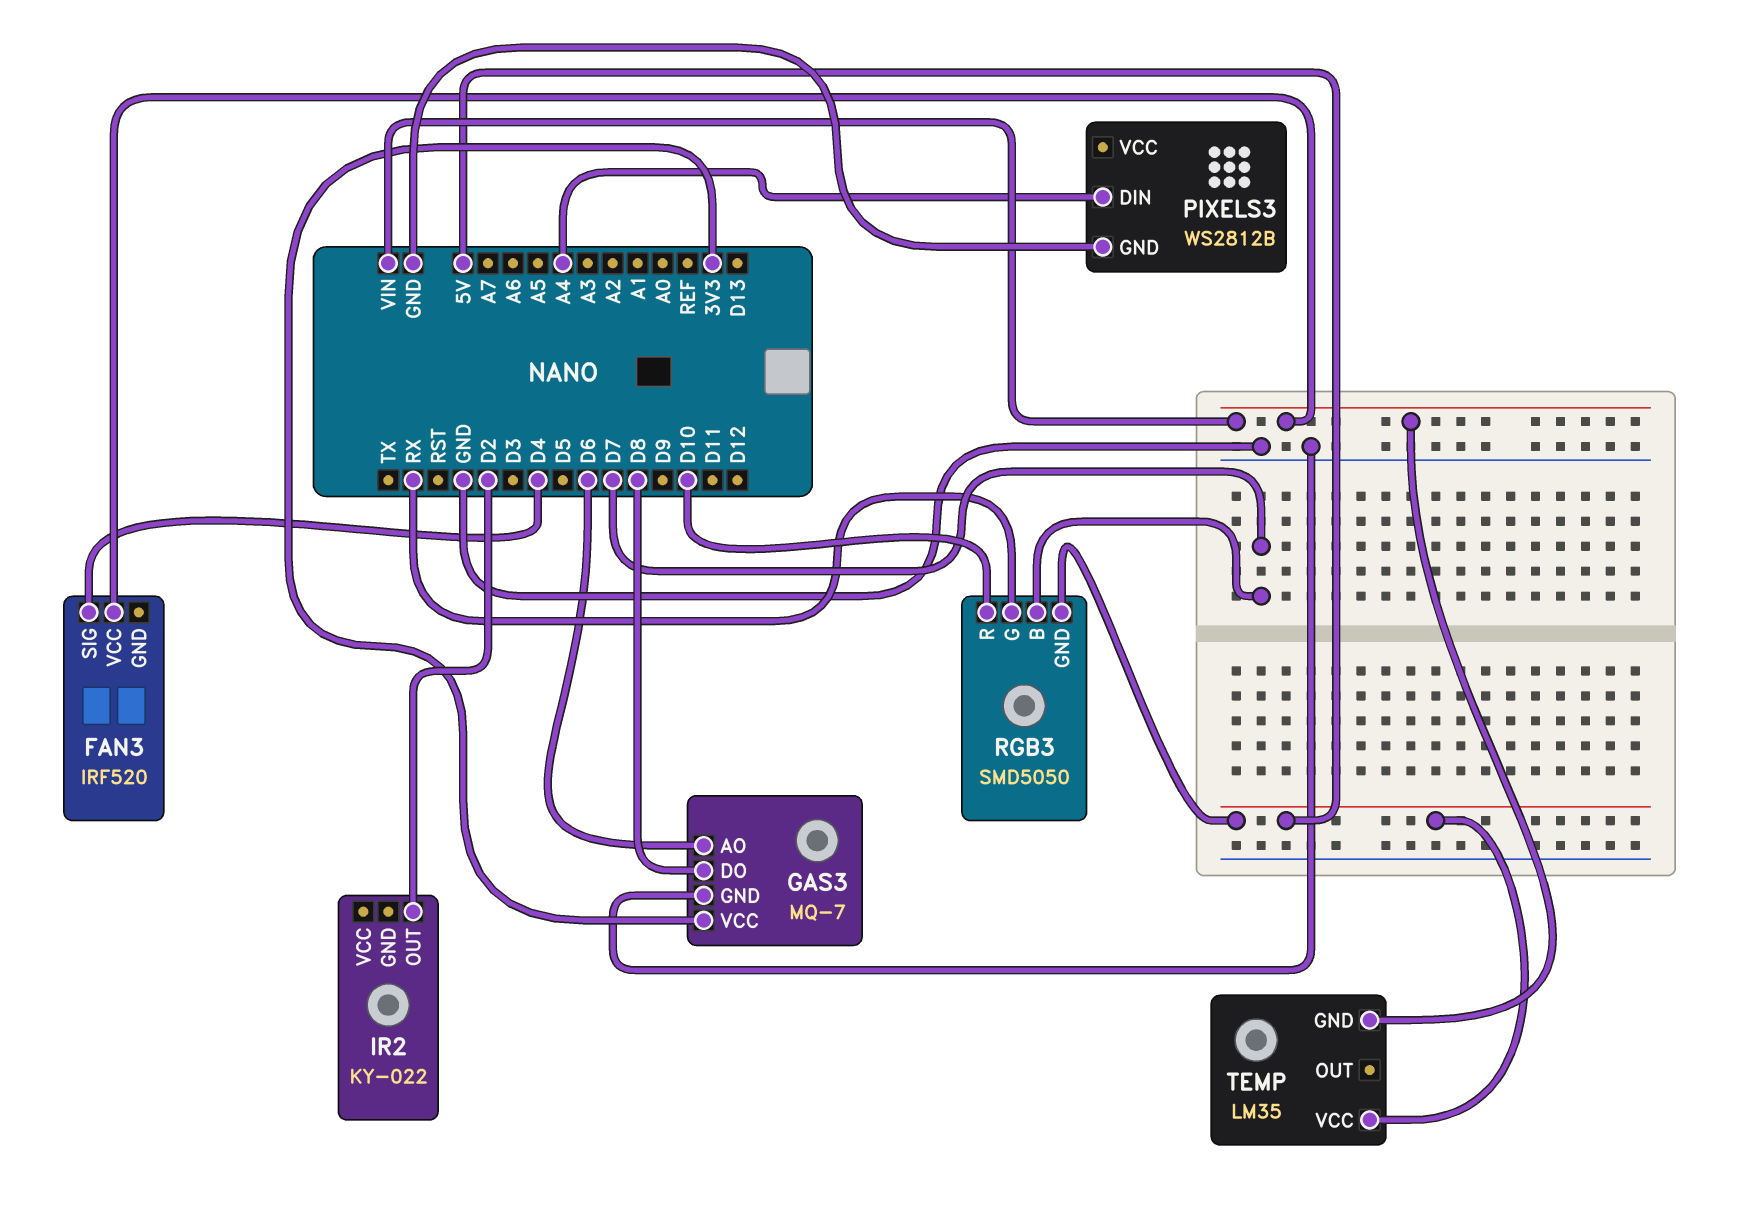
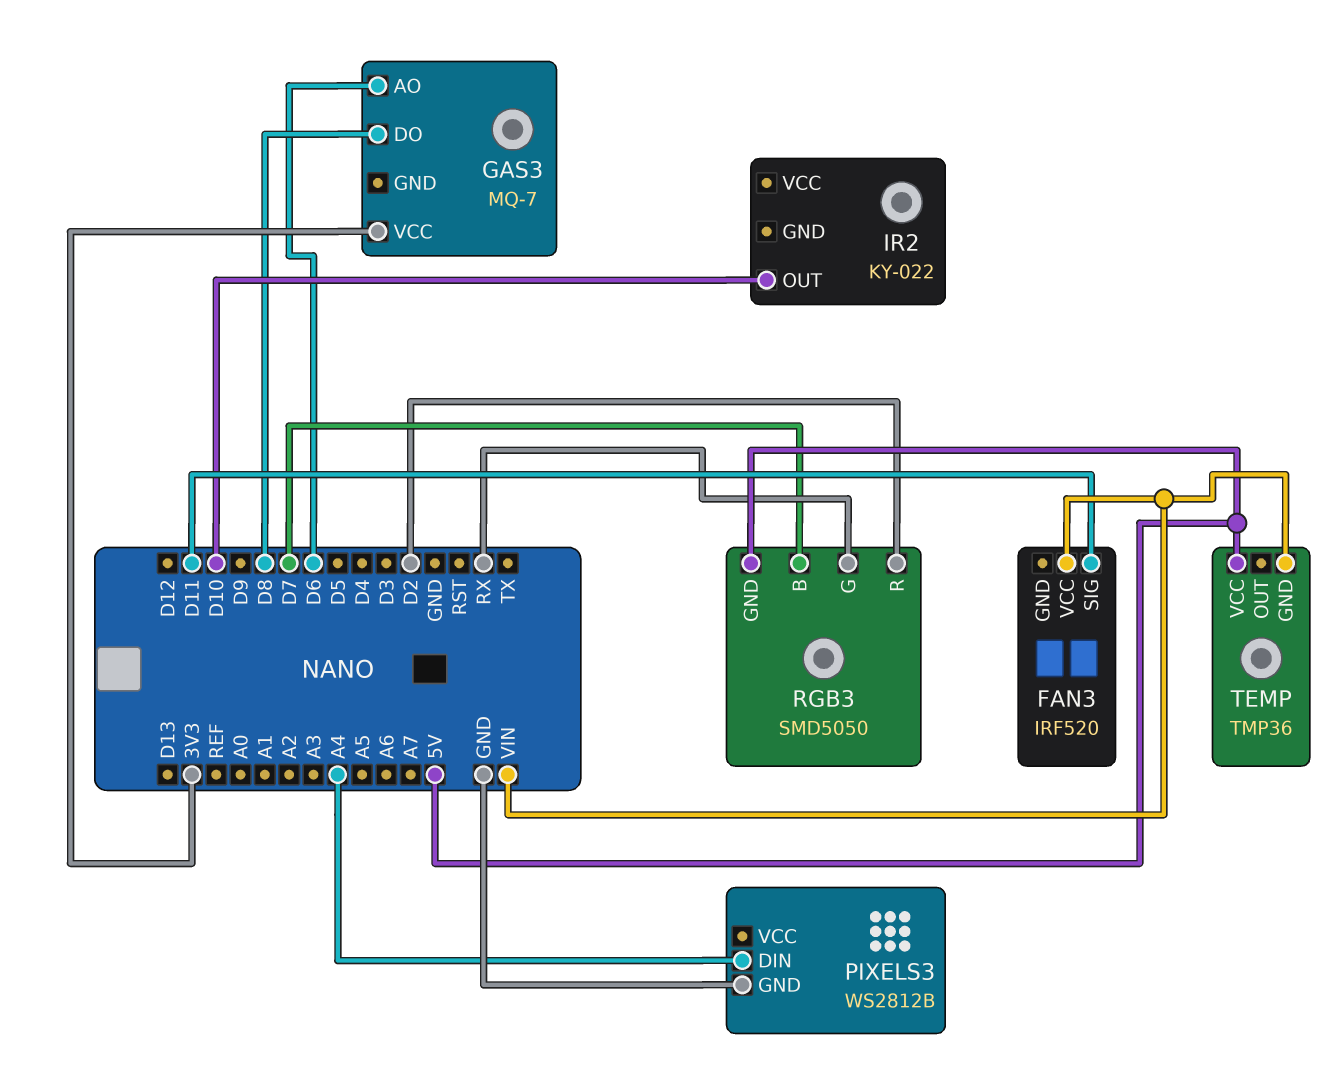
FAN3 pin SIG: D4 -> D11
GAS3 pin GND: GND -> none
IR2 pin OUT: D2 -> D10
RGB3 pin R: D10 -> D2
TEMP: LM35 -> TMP36

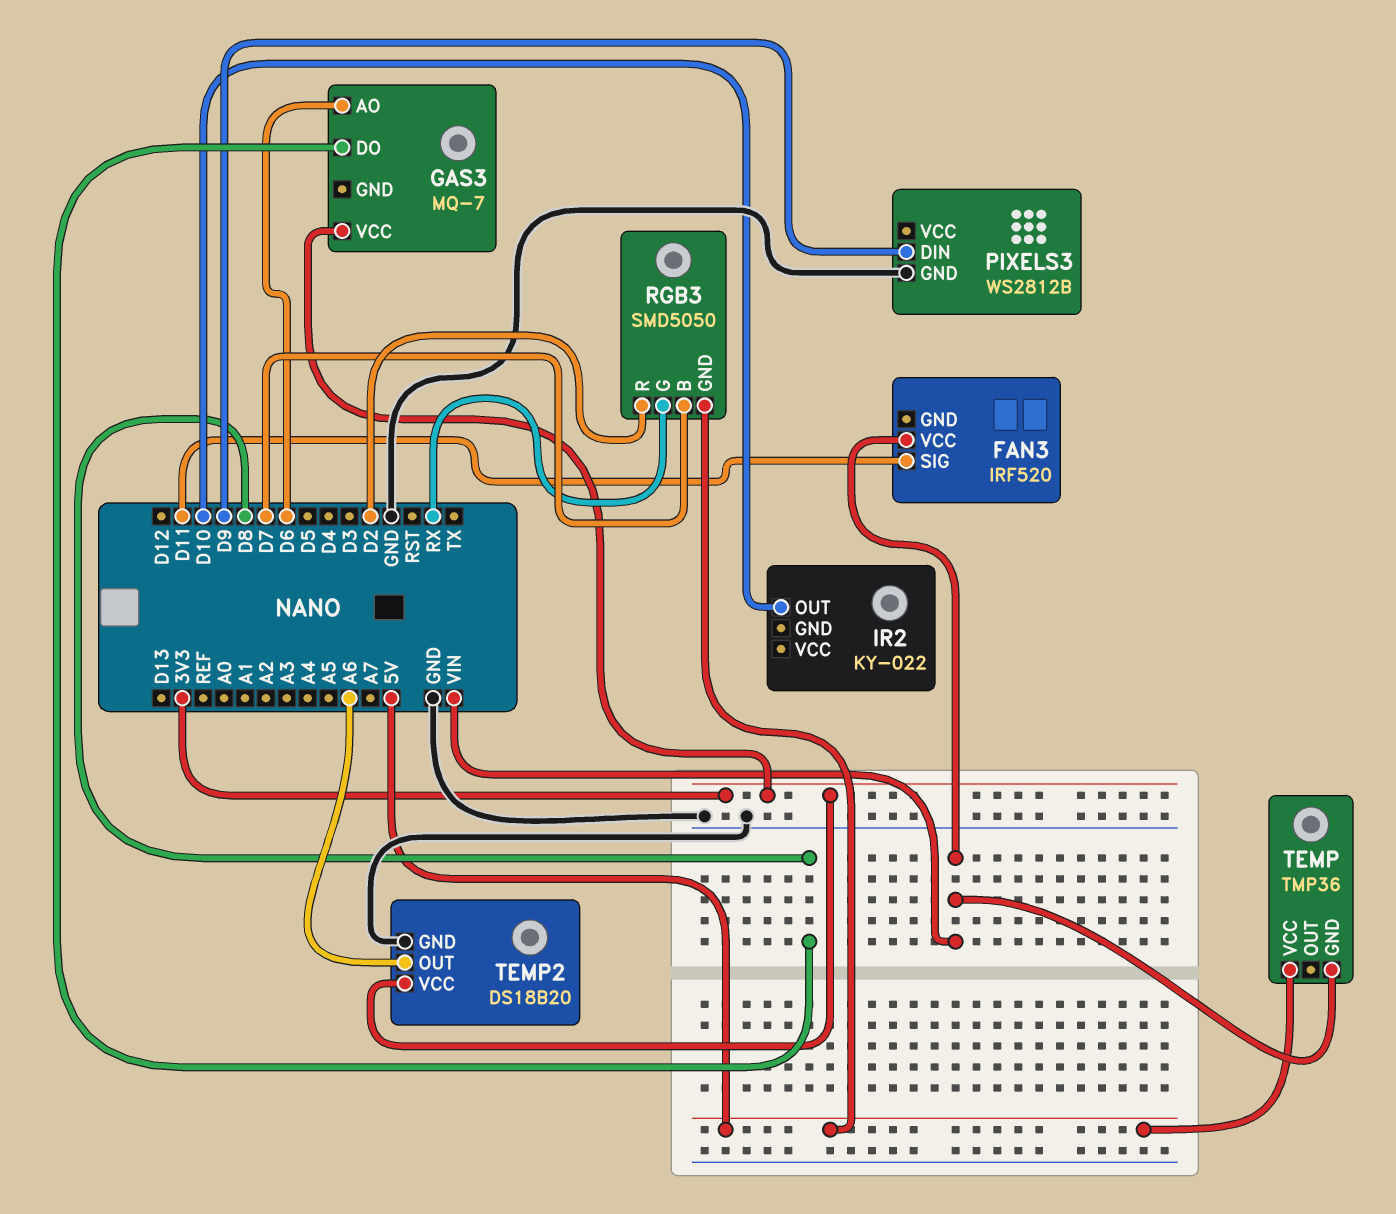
PIXELS3 pin DIN: A4 -> D9
TEMP2: none -> DS18B20
TEMP2 pin GND: none -> GND
TEMP2 pin OUT: none -> A6
TEMP2 pin VCC: none -> 3V3

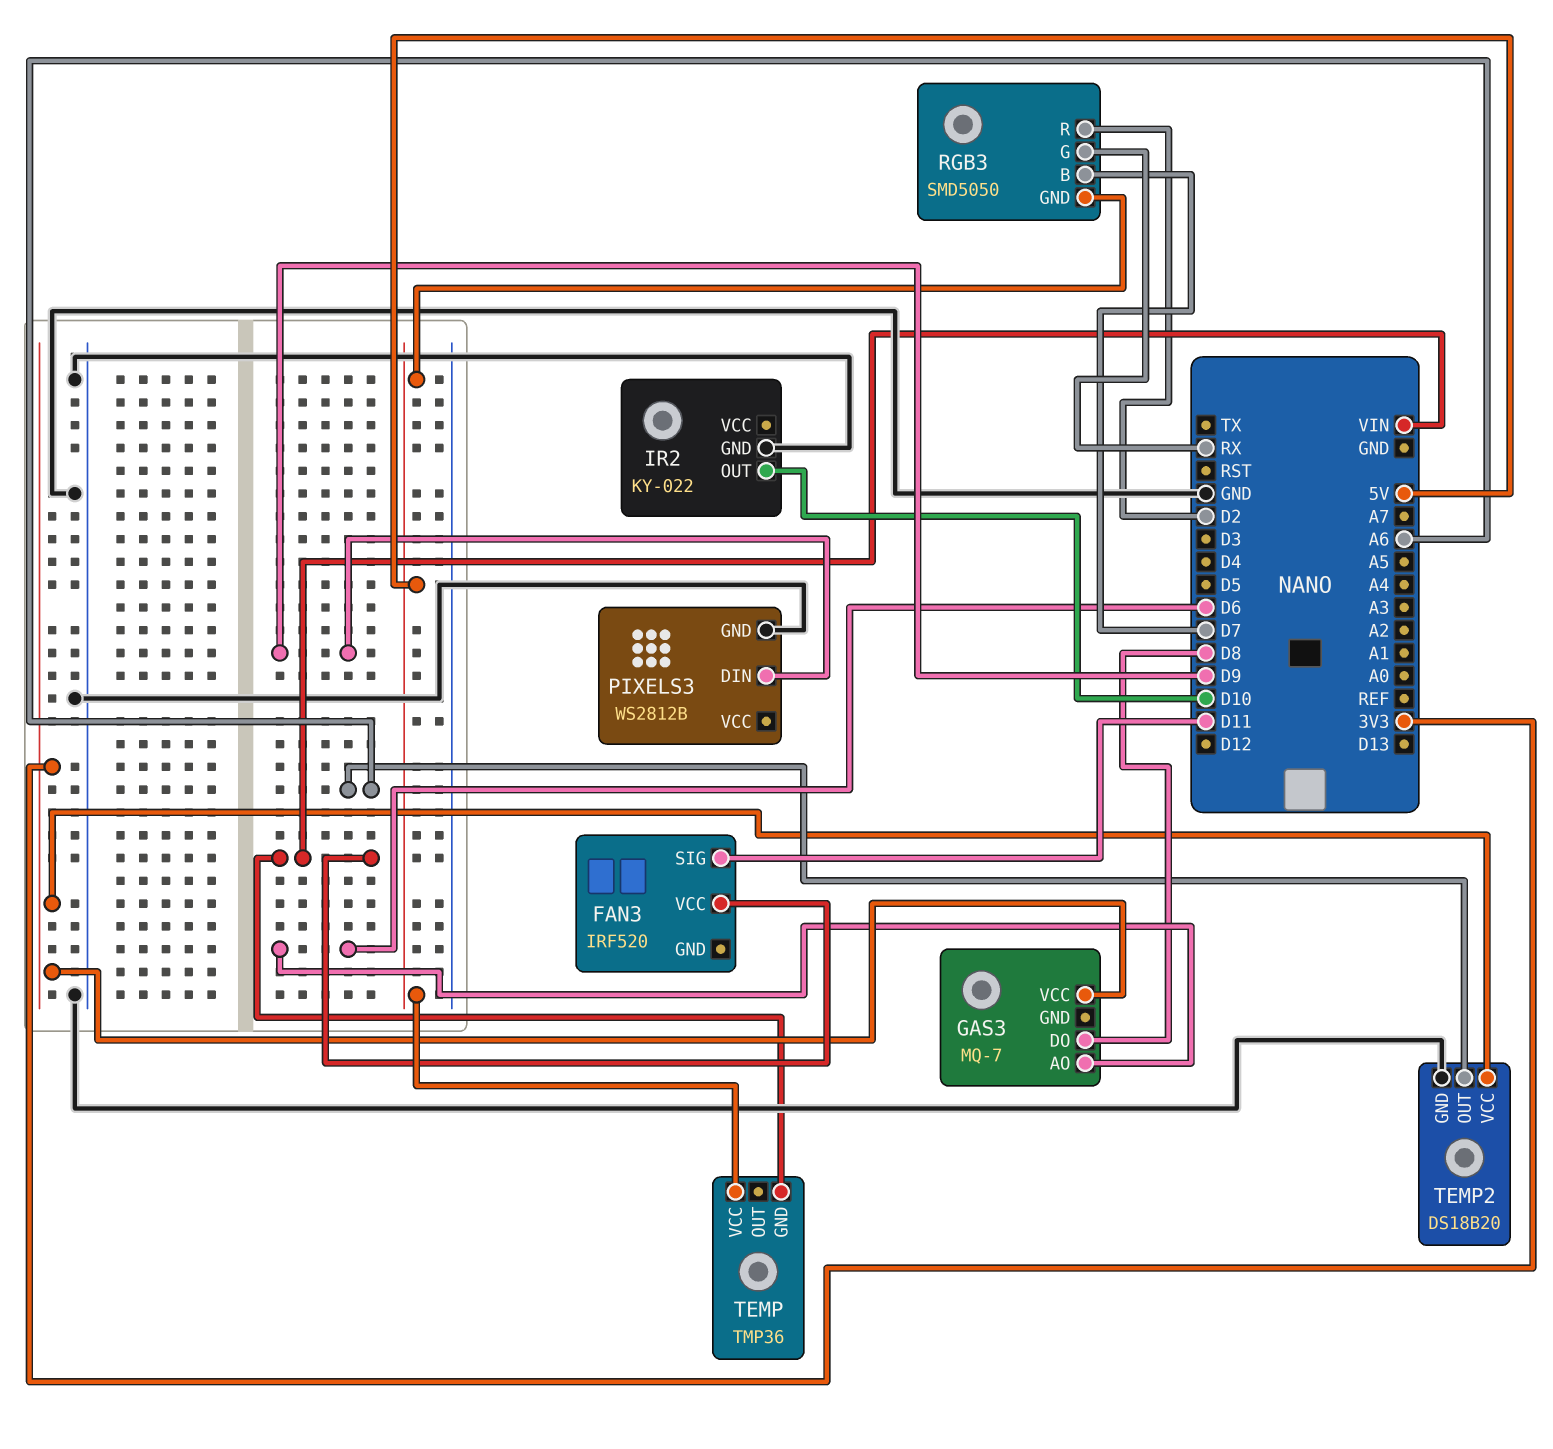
IR2 pin GND: none -> GND

